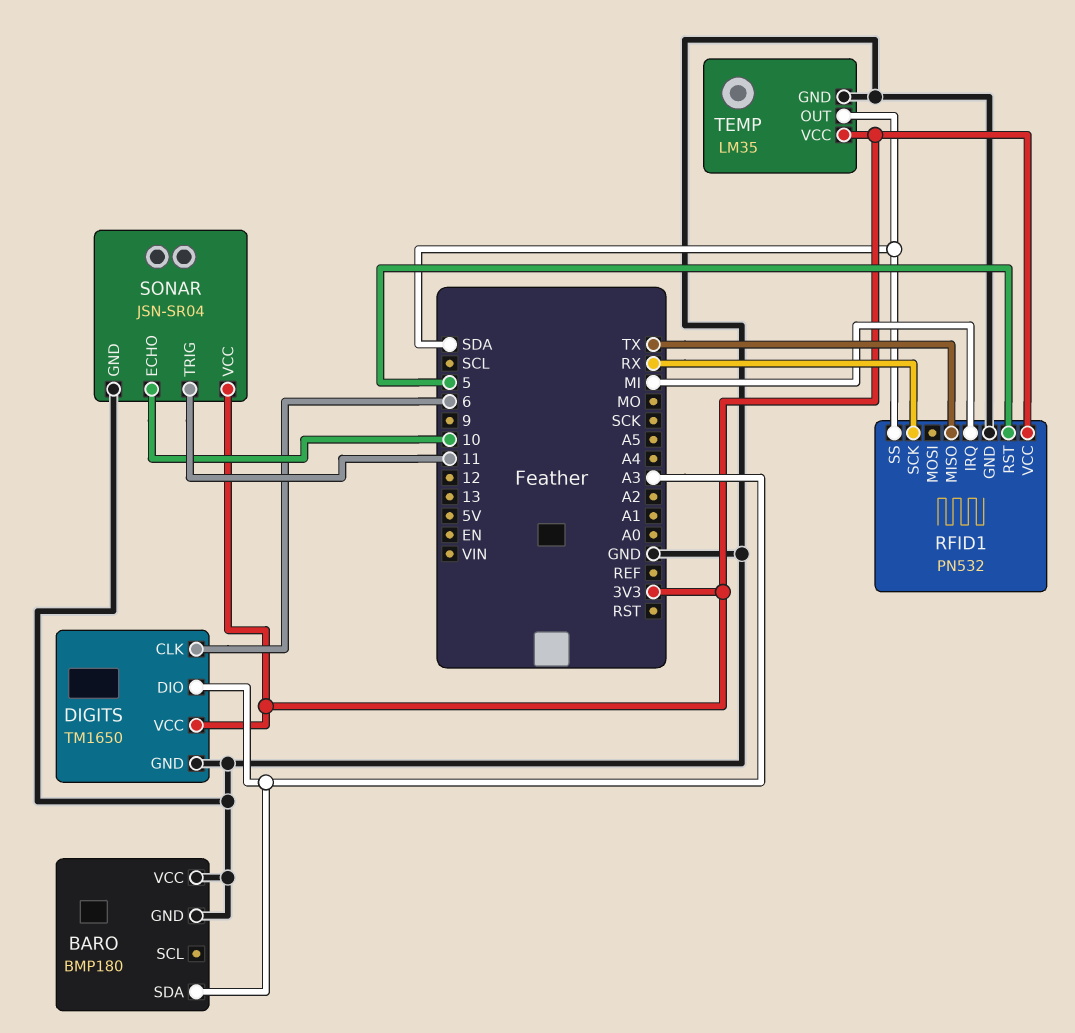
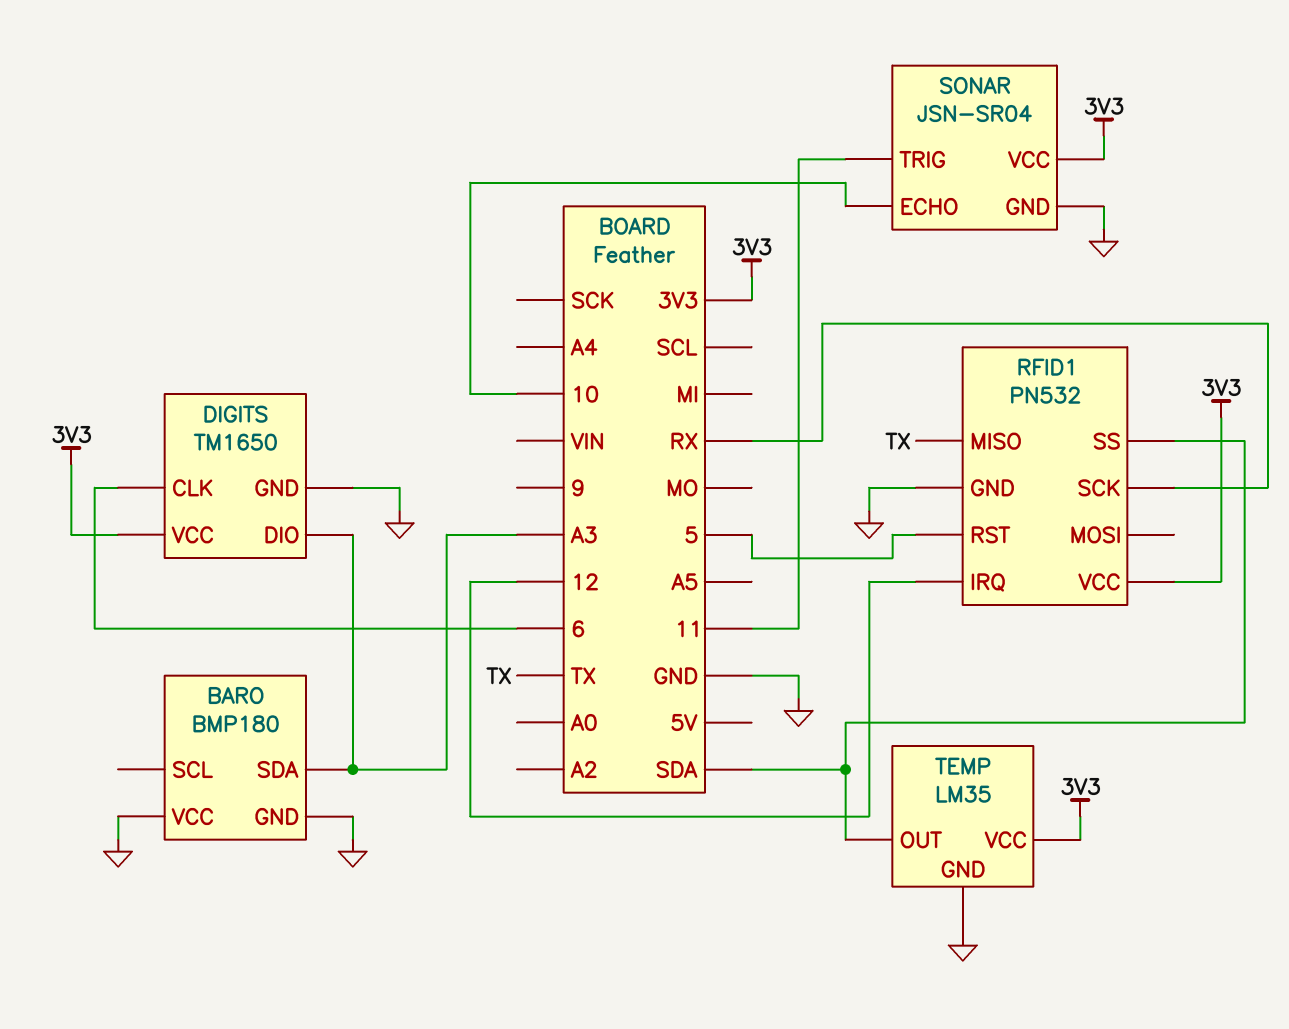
RFID1 pin IRQ: MI -> 12

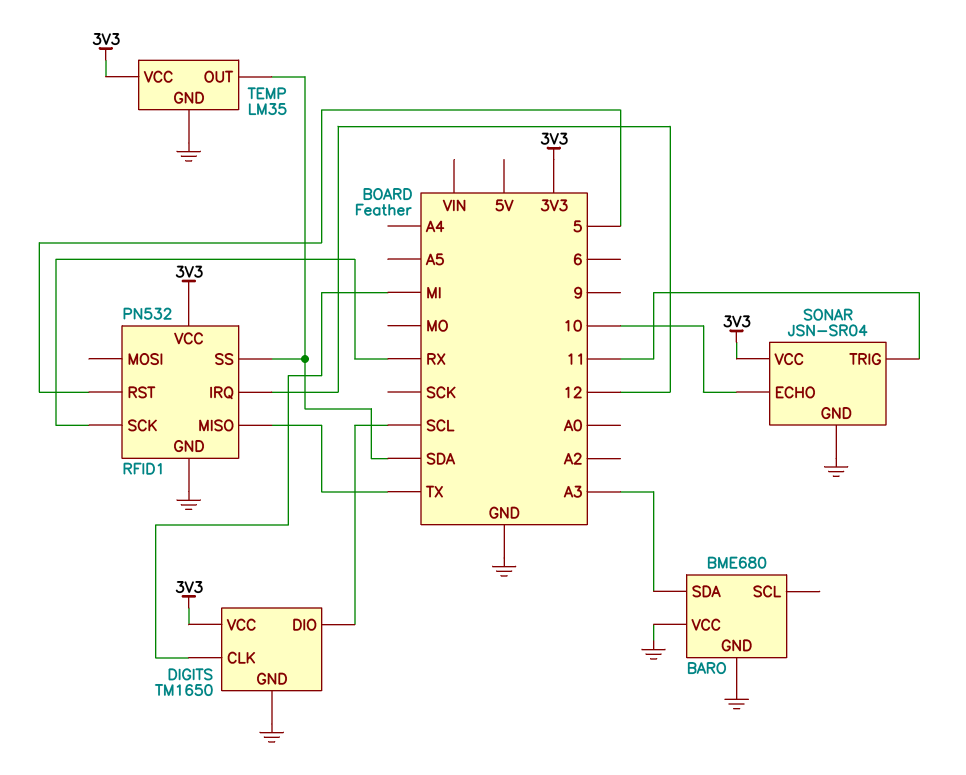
BARO: BMP180 -> BME680
DIGITS pin CLK: 6 -> MI
DIGITS pin DIO: A3 -> SCL

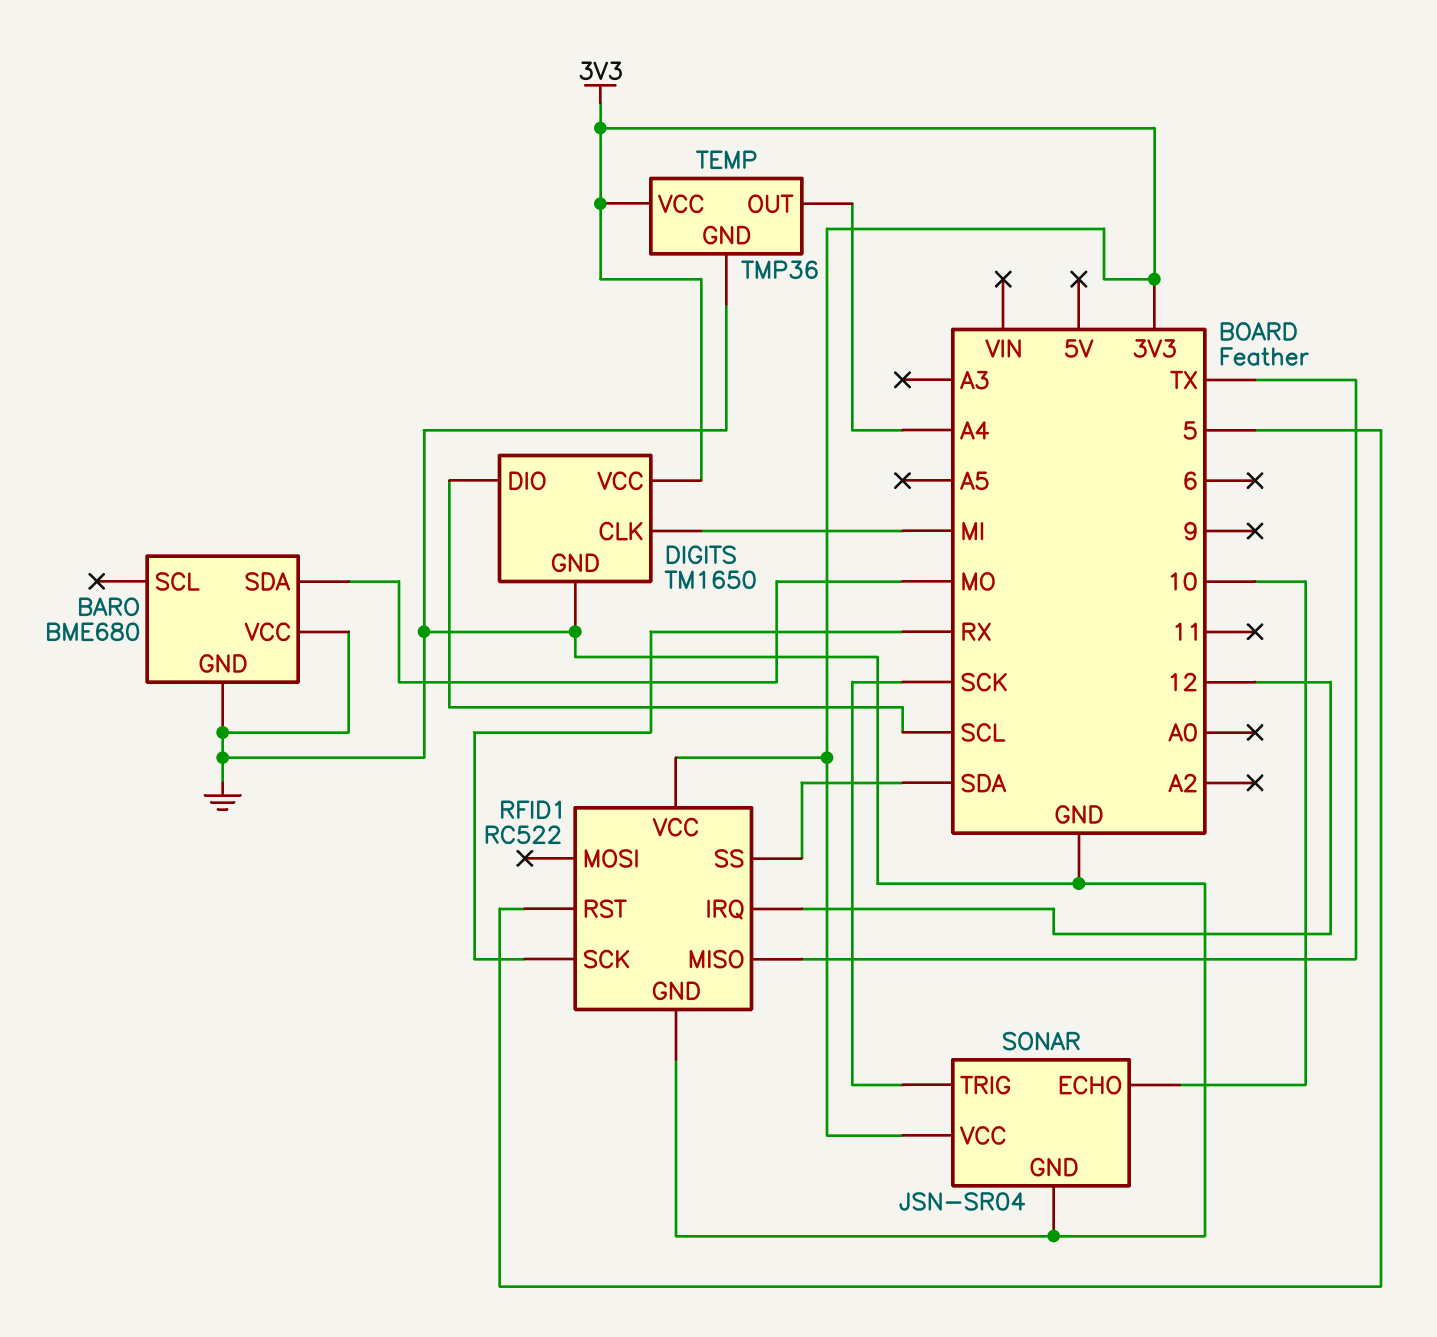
BARO pin SDA: A3 -> MO
RFID1: PN532 -> RC522
SONAR pin TRIG: 11 -> SCK
TEMP: LM35 -> TMP36
TEMP pin OUT: SDA -> A4

